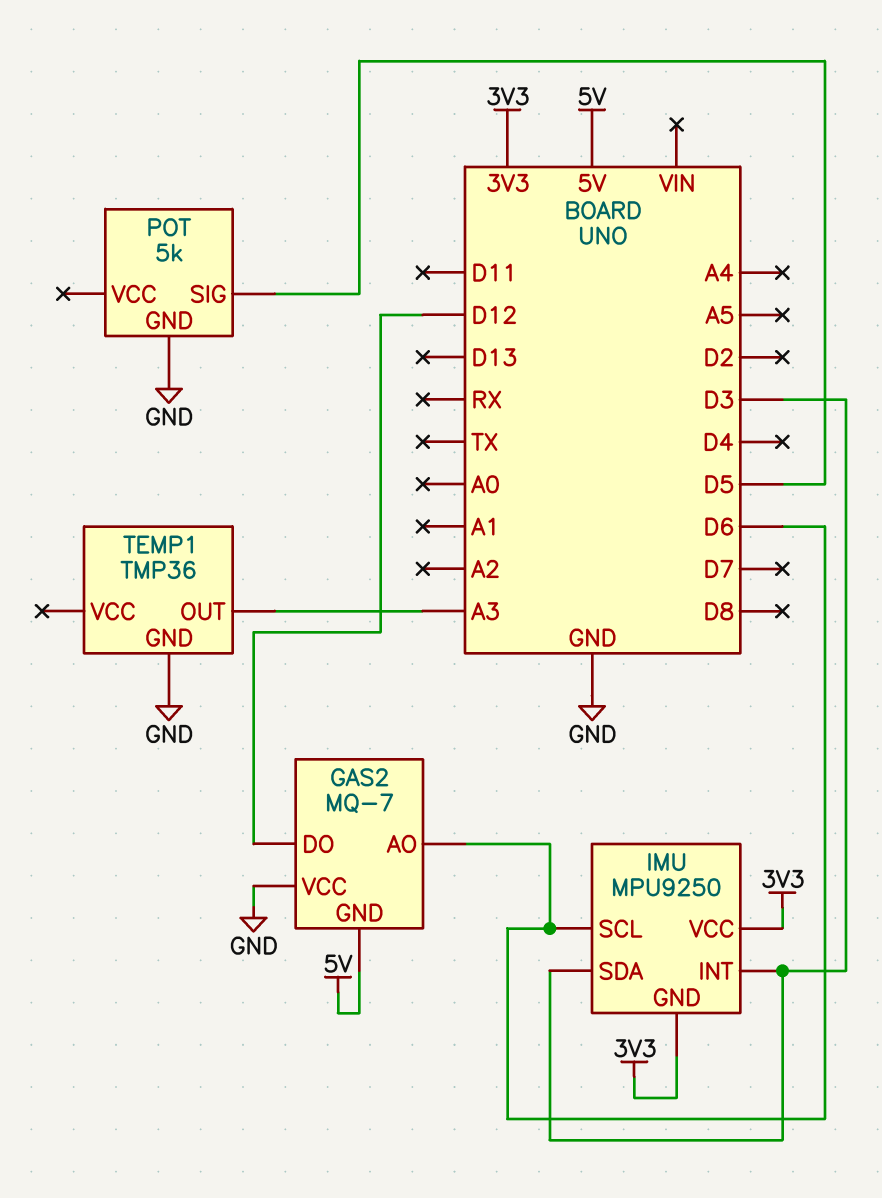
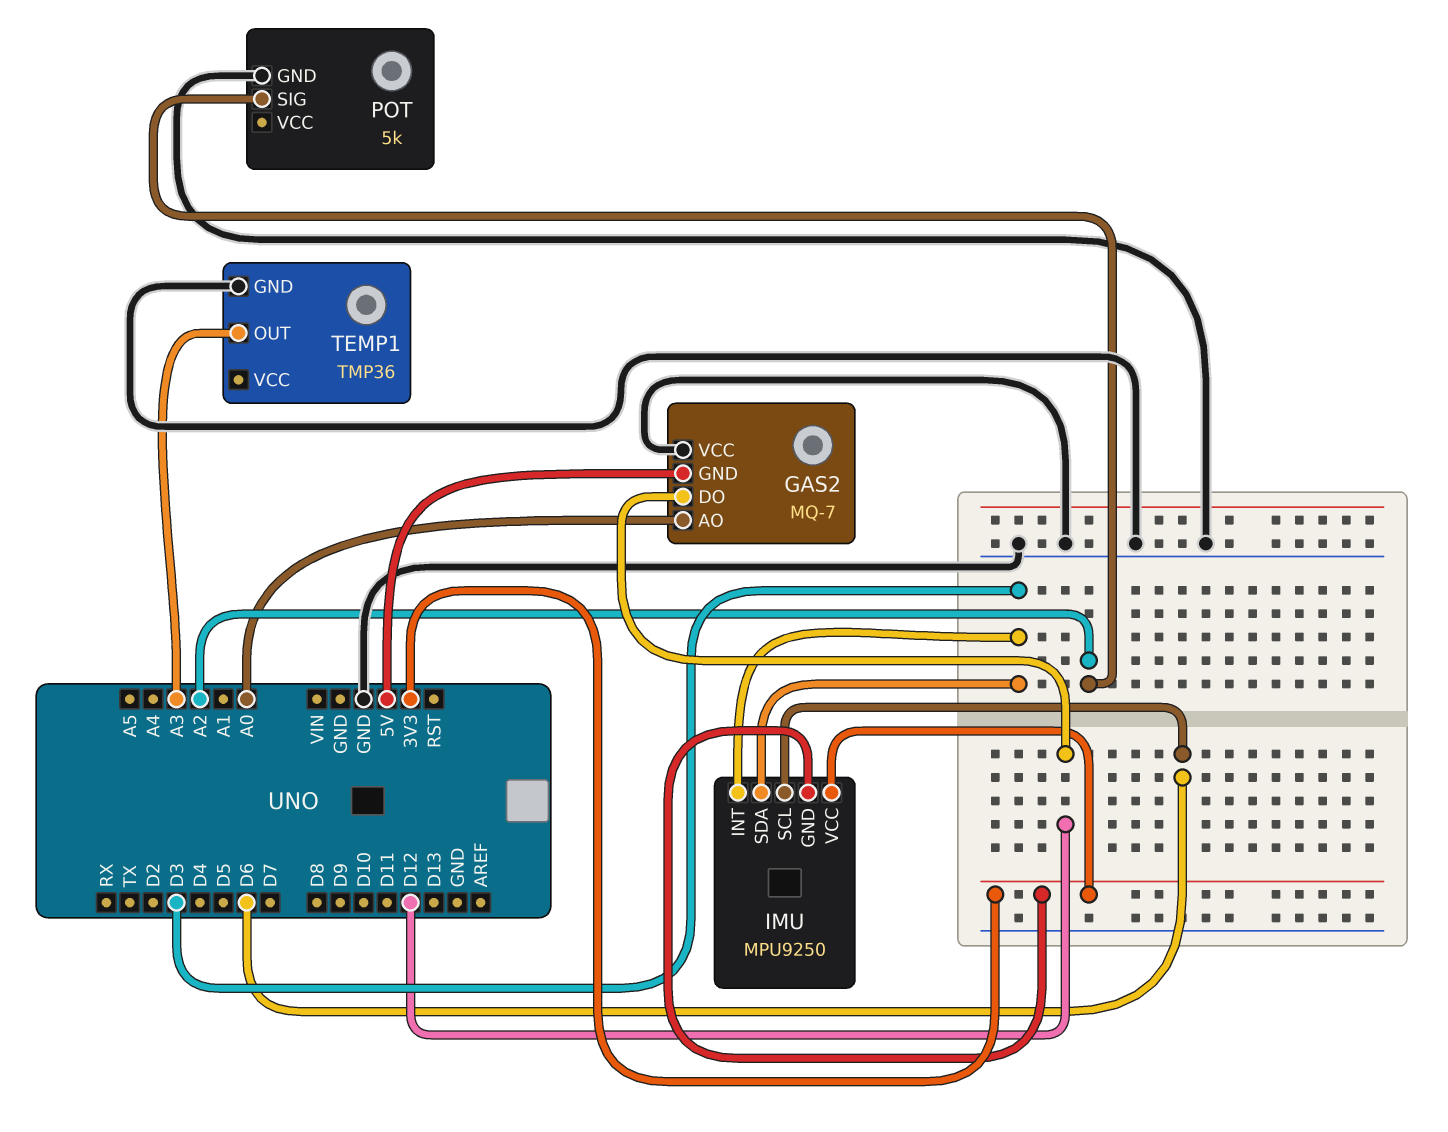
GAS2 pin AO: D6 -> A0
POT pin SIG: D5 -> A2

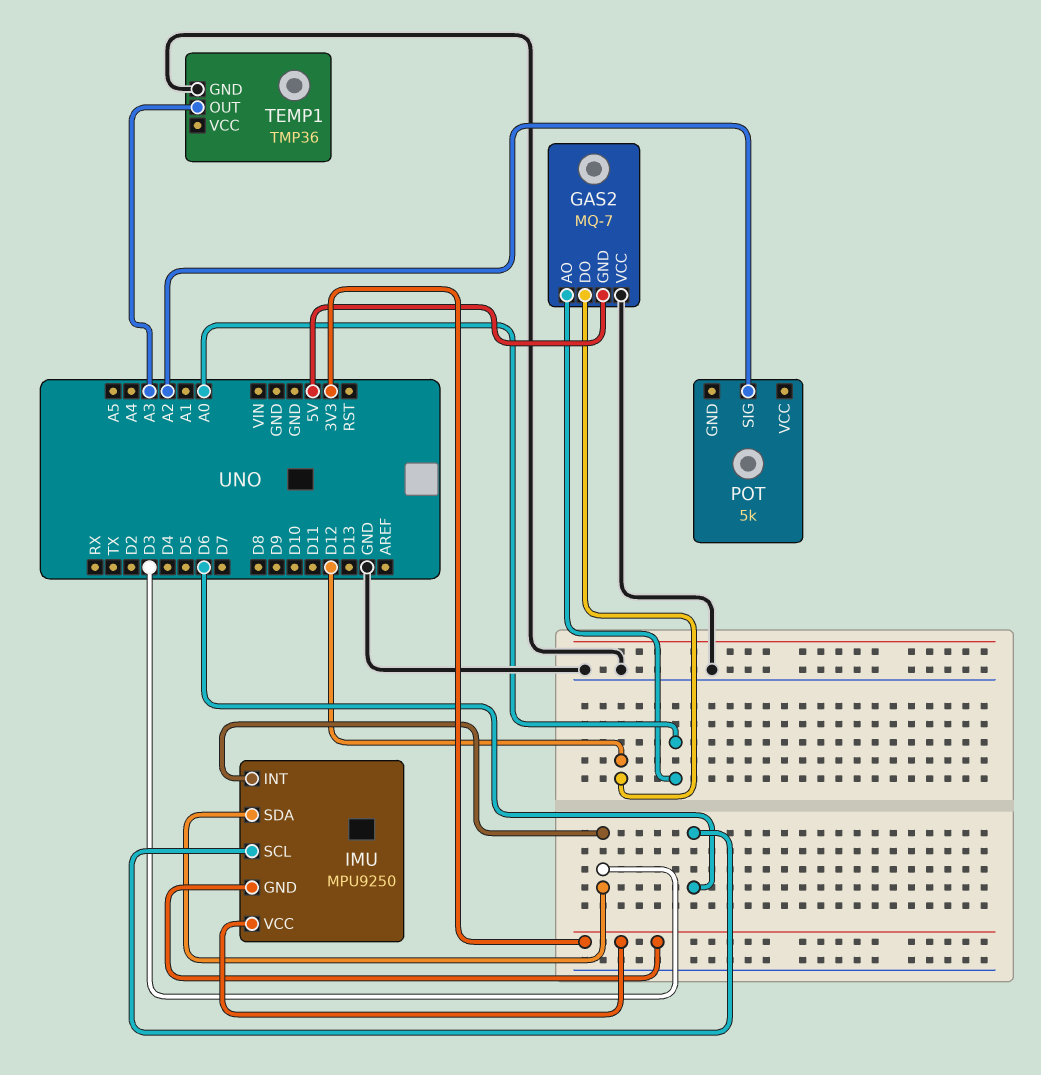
POT pin GND: GND -> none

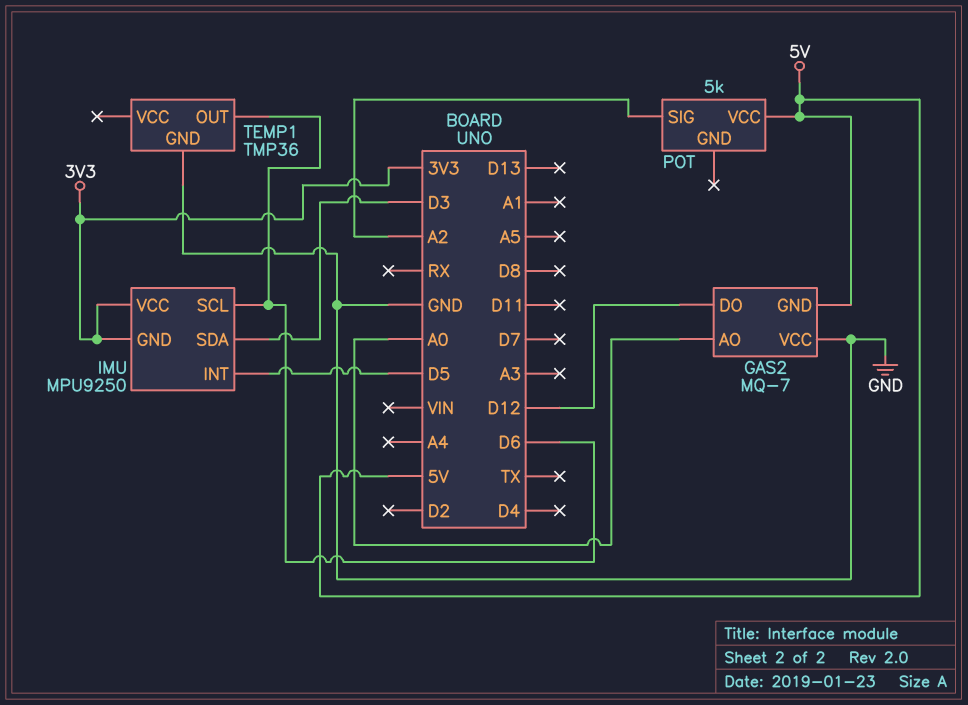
IMU pin INT: D3 -> D5
POT pin VCC: none -> 5V
TEMP1 pin OUT: A3 -> D6

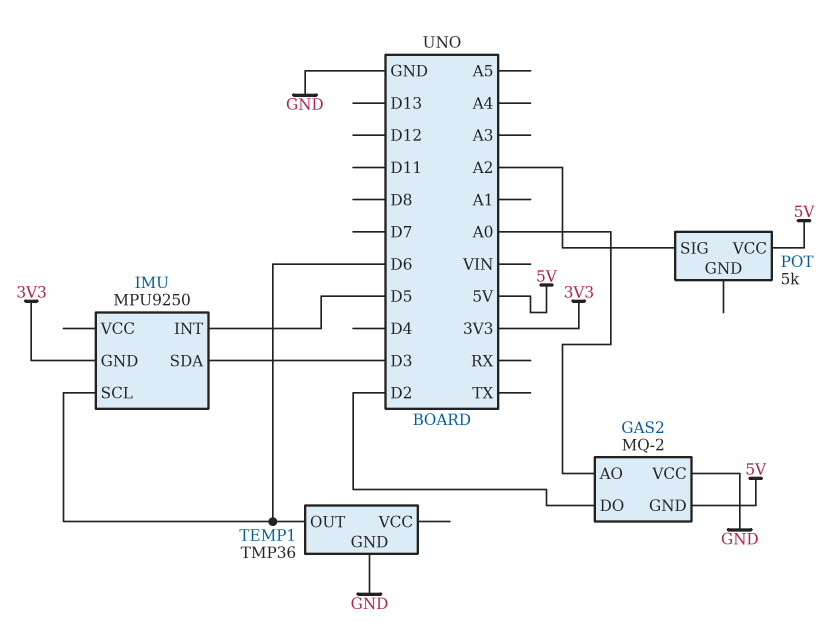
GAS2: MQ-7 -> MQ-2
GAS2 pin DO: D12 -> D2
IMU pin VCC: 3V3 -> none

